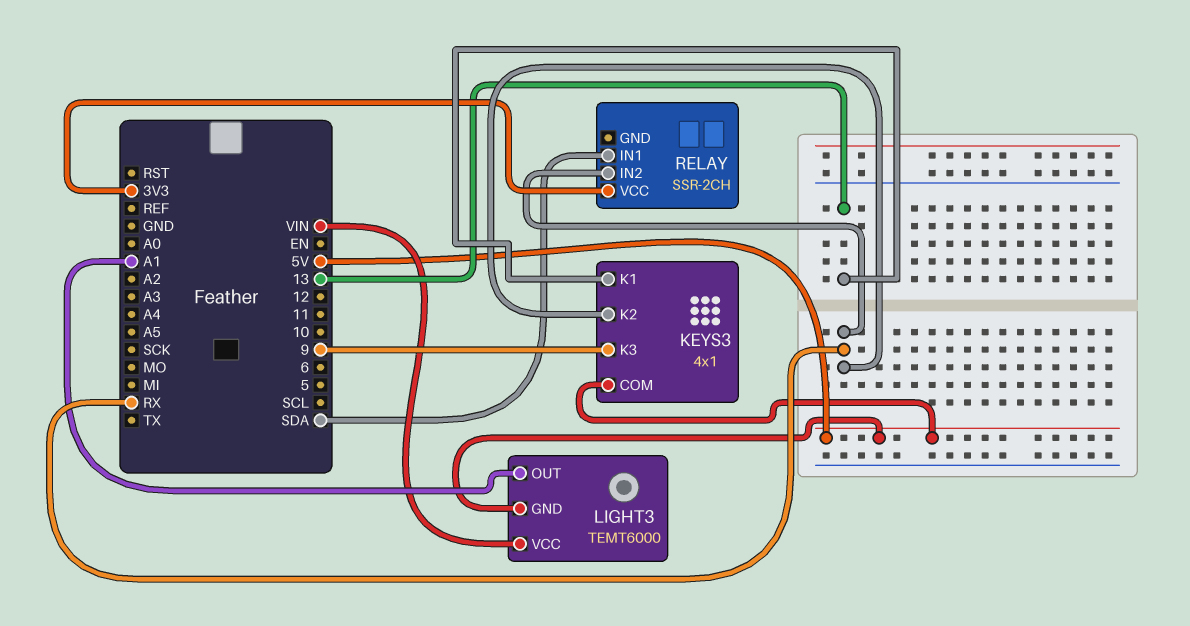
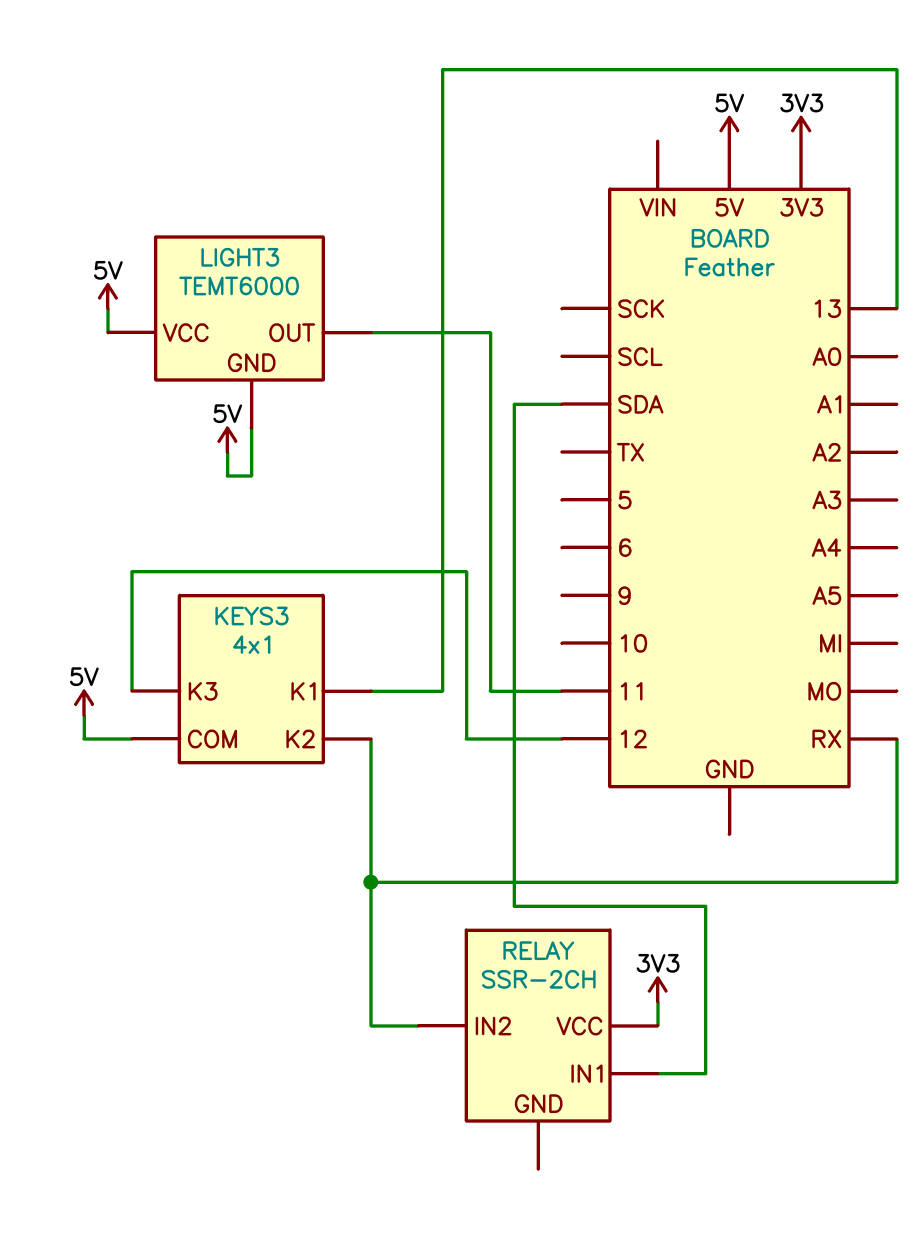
KEYS3 pin K3: 9 -> 12
LIGHT3 pin OUT: A1 -> 11
LIGHT3 pin VCC: VIN -> 5V

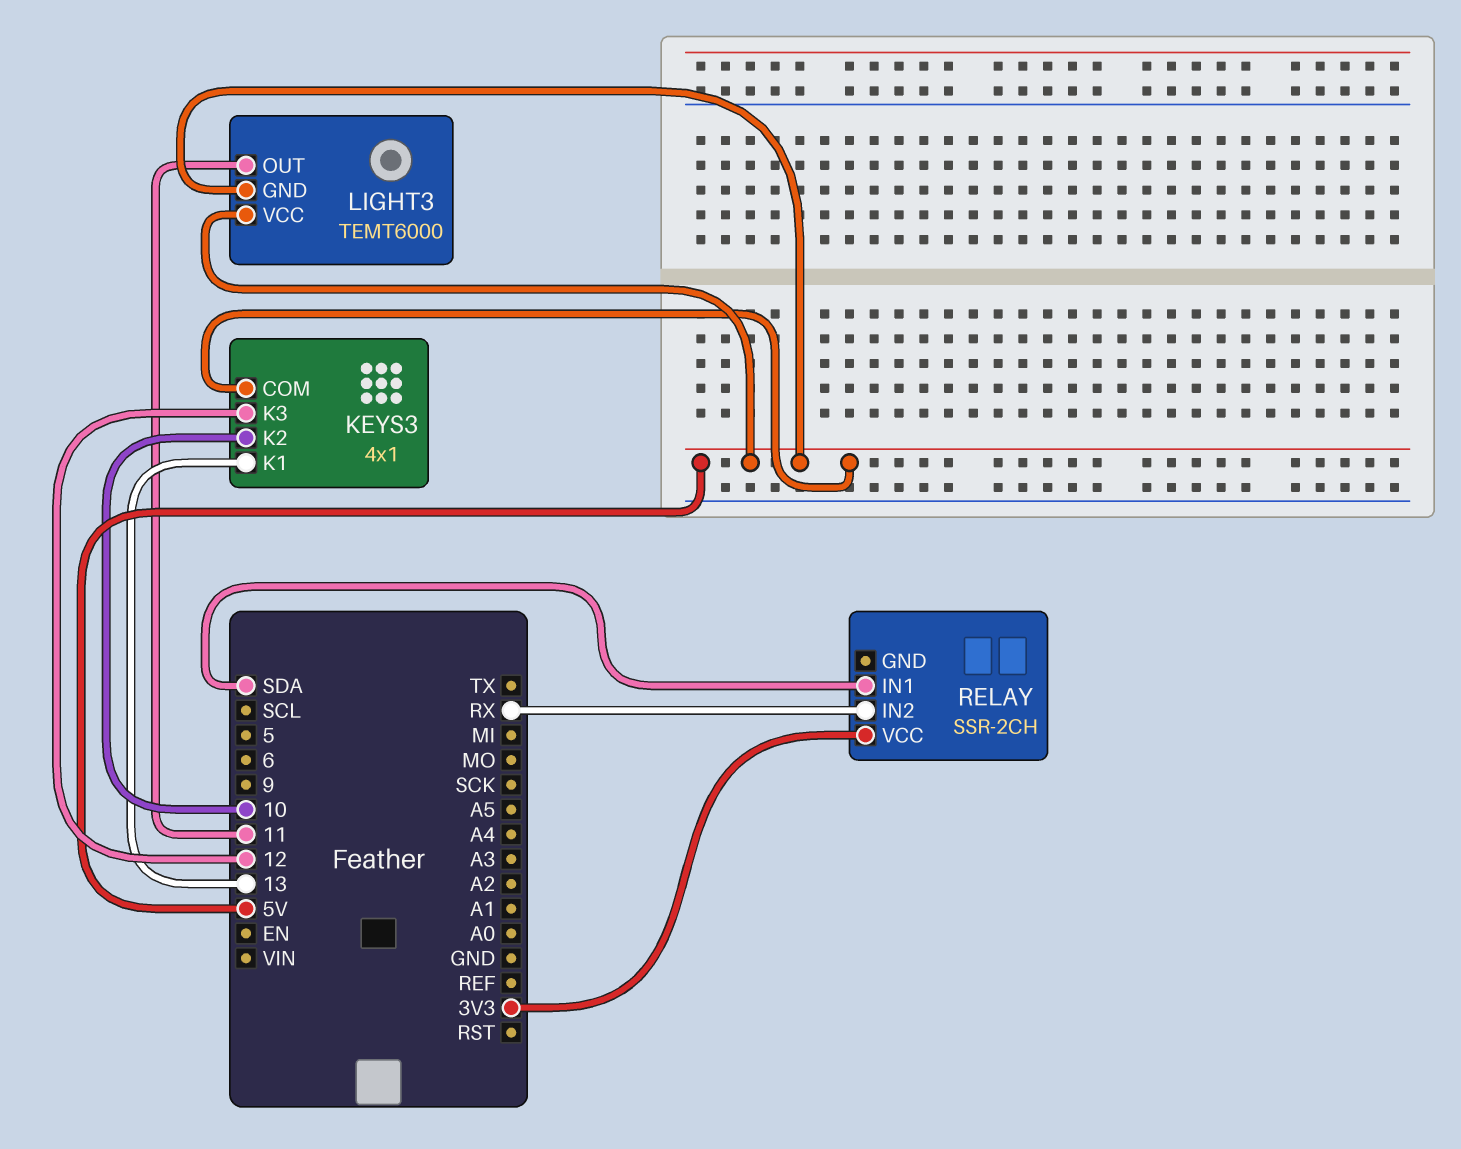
KEYS3 pin K2: RX -> 10

